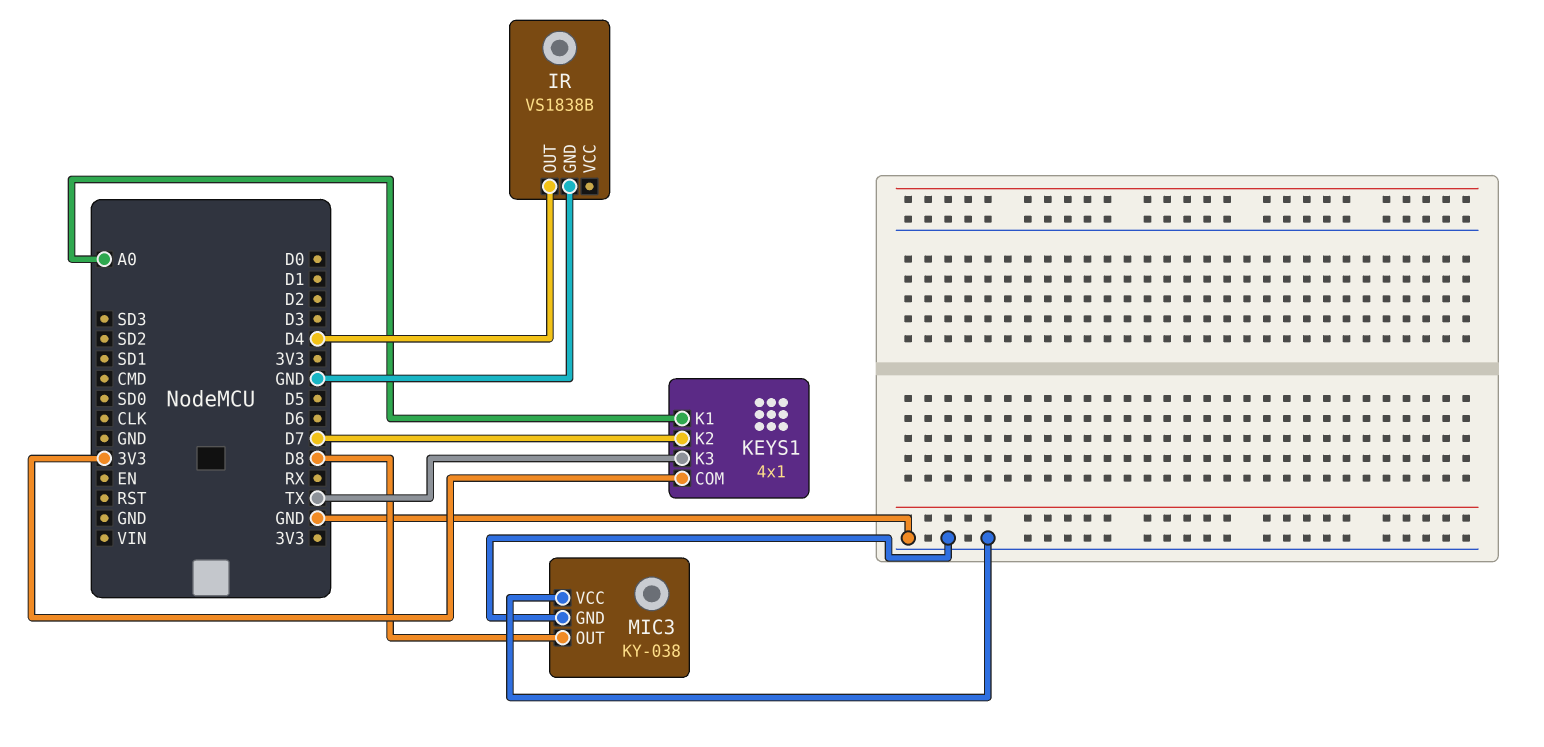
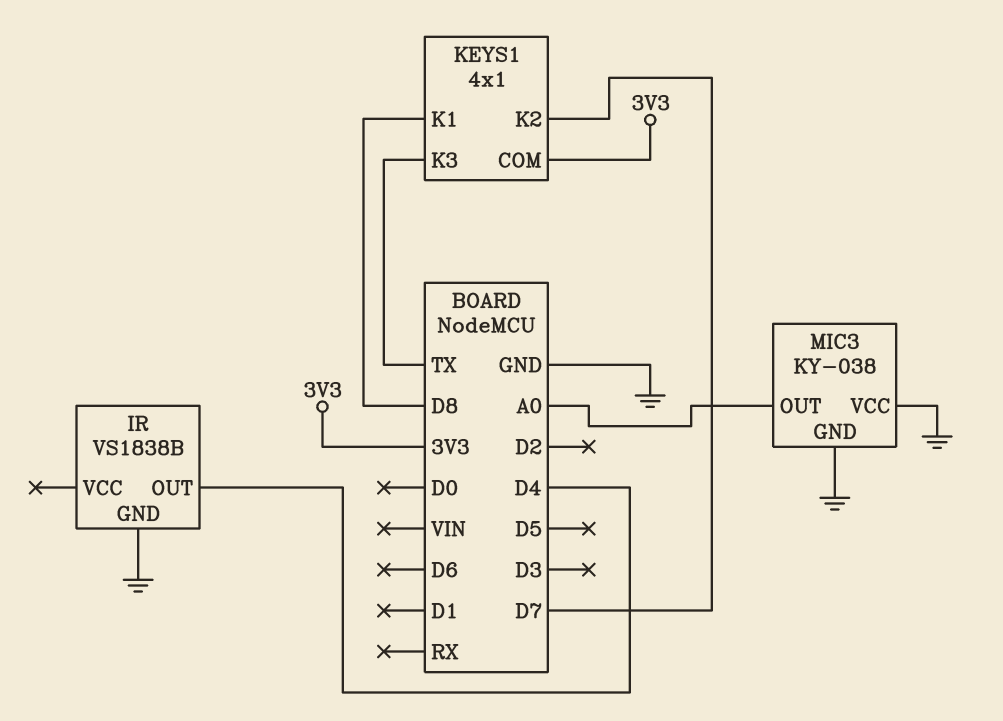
KEYS1 pin K1: A0 -> D8
MIC3 pin OUT: D8 -> A0

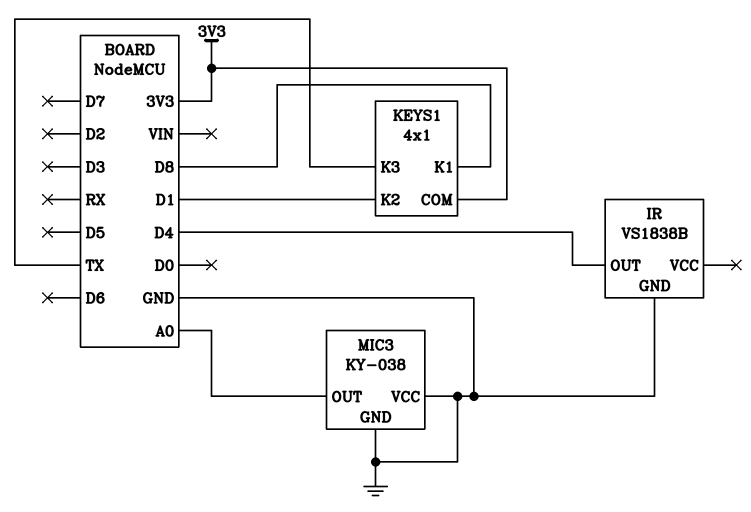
KEYS1 pin K2: D7 -> D1

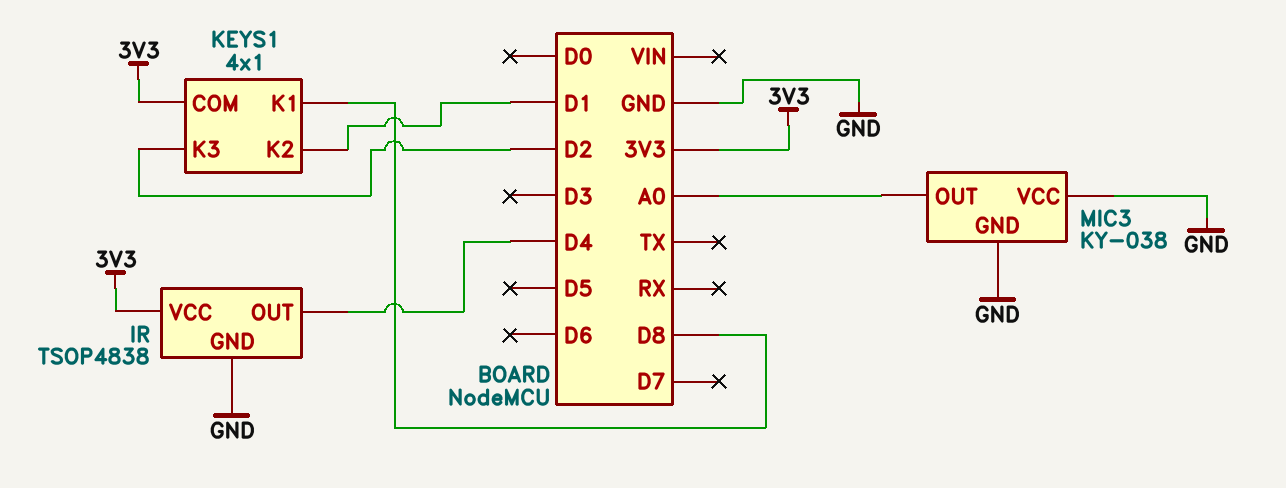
IR: VS1838B -> TSOP4838
IR pin VCC: none -> 3V3
KEYS1 pin K3: TX -> D2

